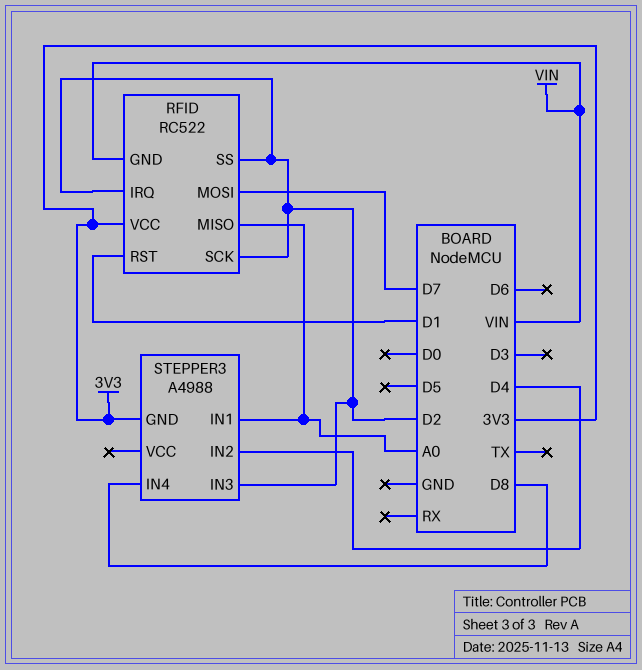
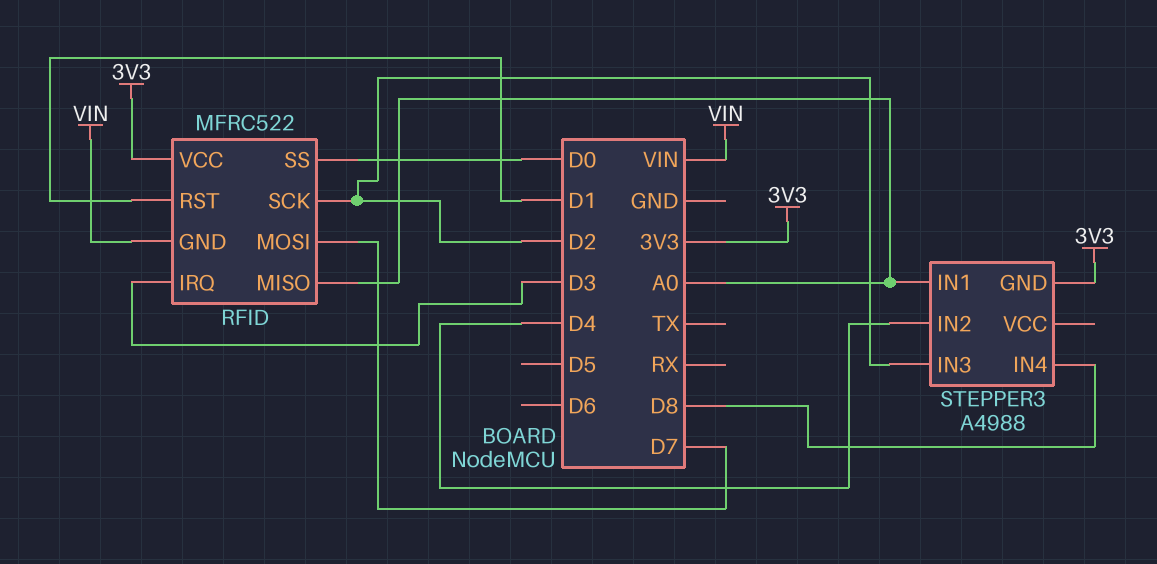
RFID: RC522 -> MFRC522
RFID pin IRQ: D2 -> D3
RFID pin SS: D2 -> D0

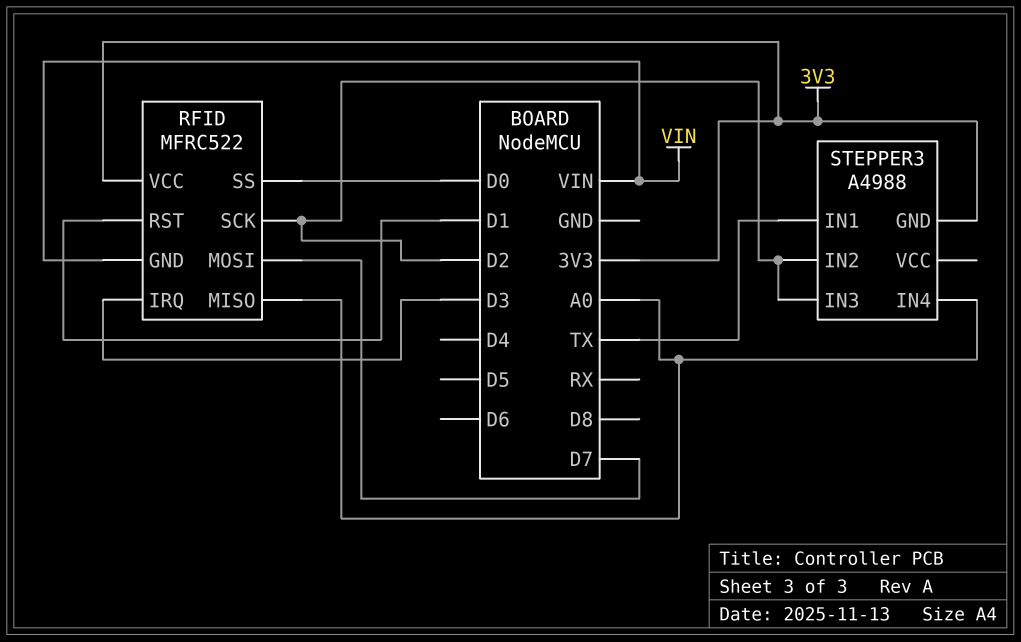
STEPPER3 pin IN1: A0 -> TX
STEPPER3 pin IN2: D4 -> D2
STEPPER3 pin IN4: D8 -> A0

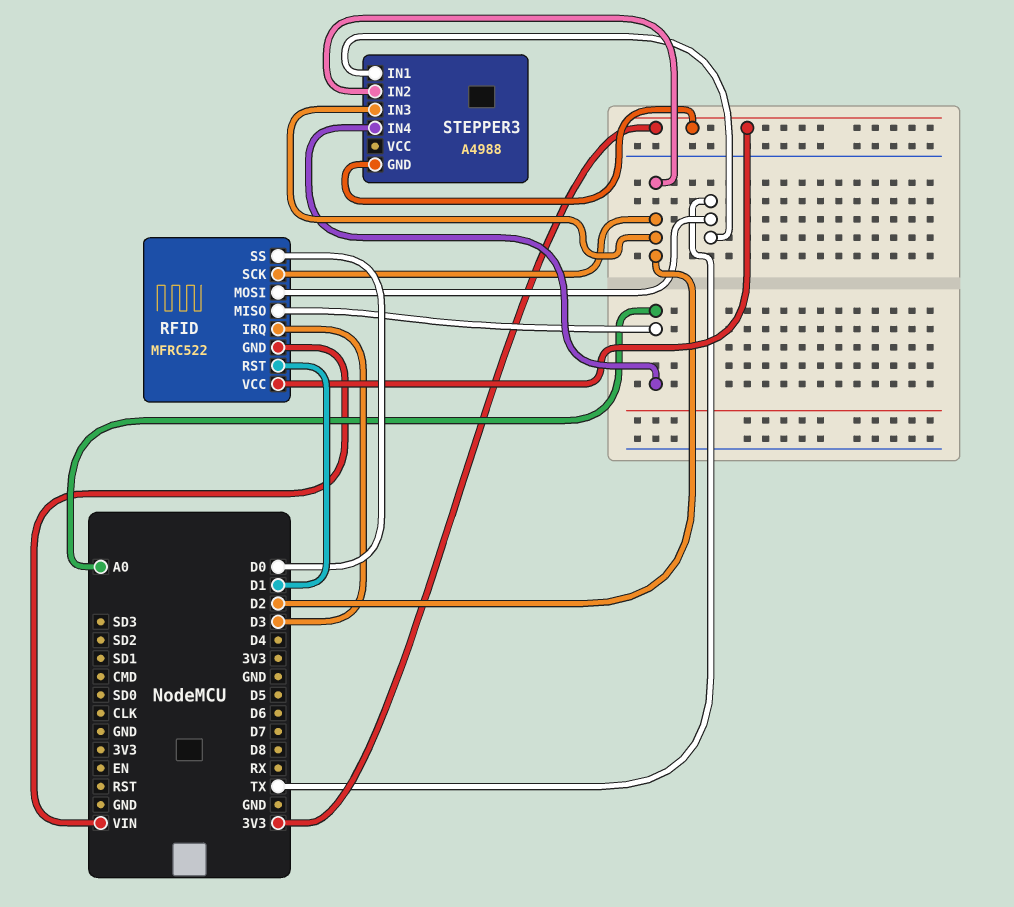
RFID pin MOSI: D7 -> TX

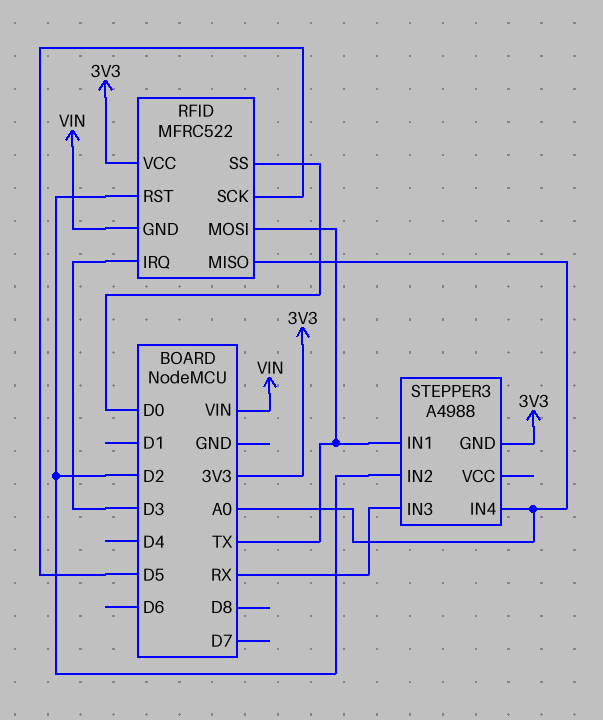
RFID pin RST: D1 -> D2
RFID pin SCK: D2 -> D5
STEPPER3 pin IN3: D2 -> RX

